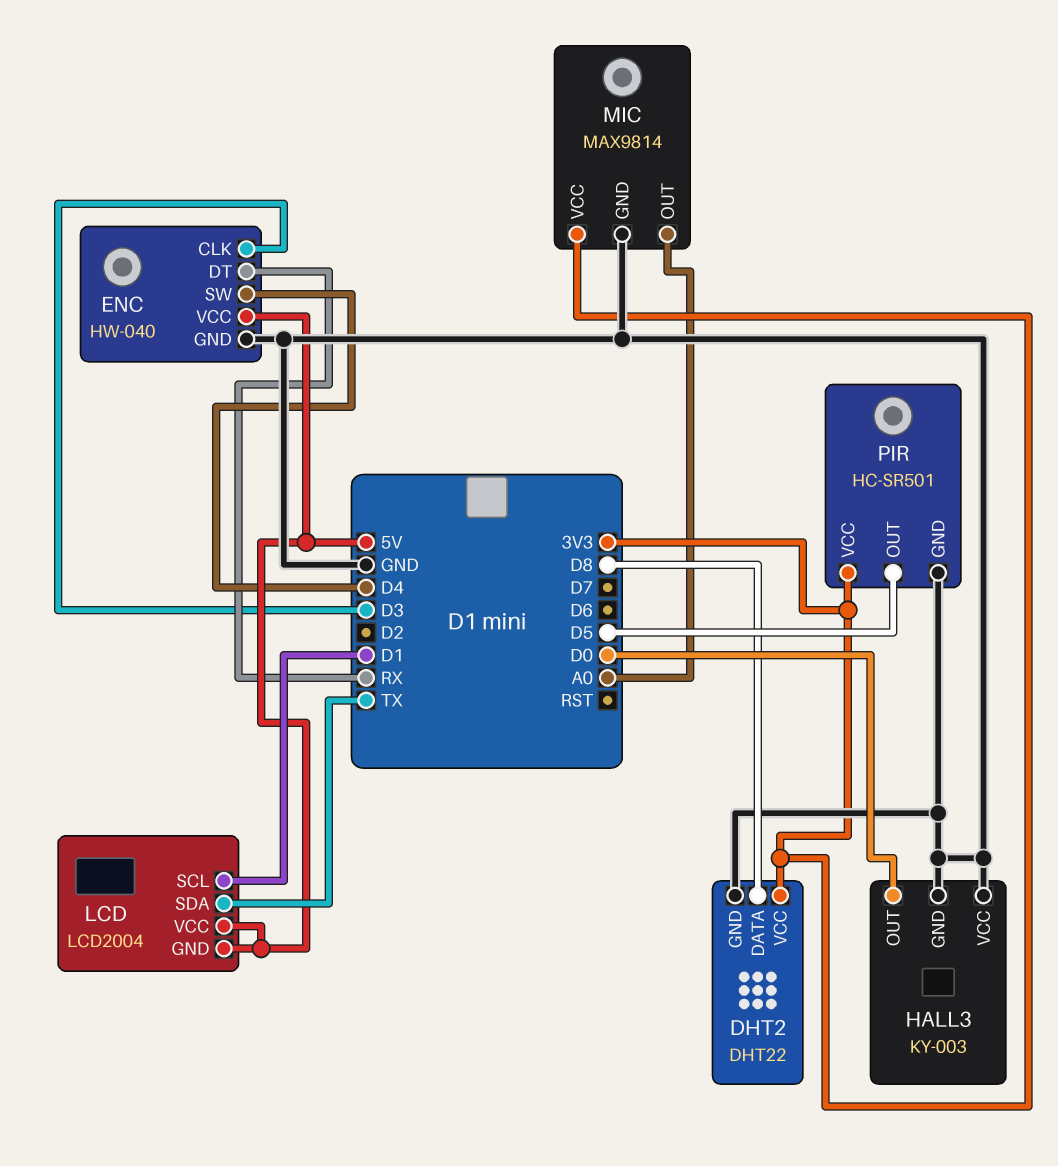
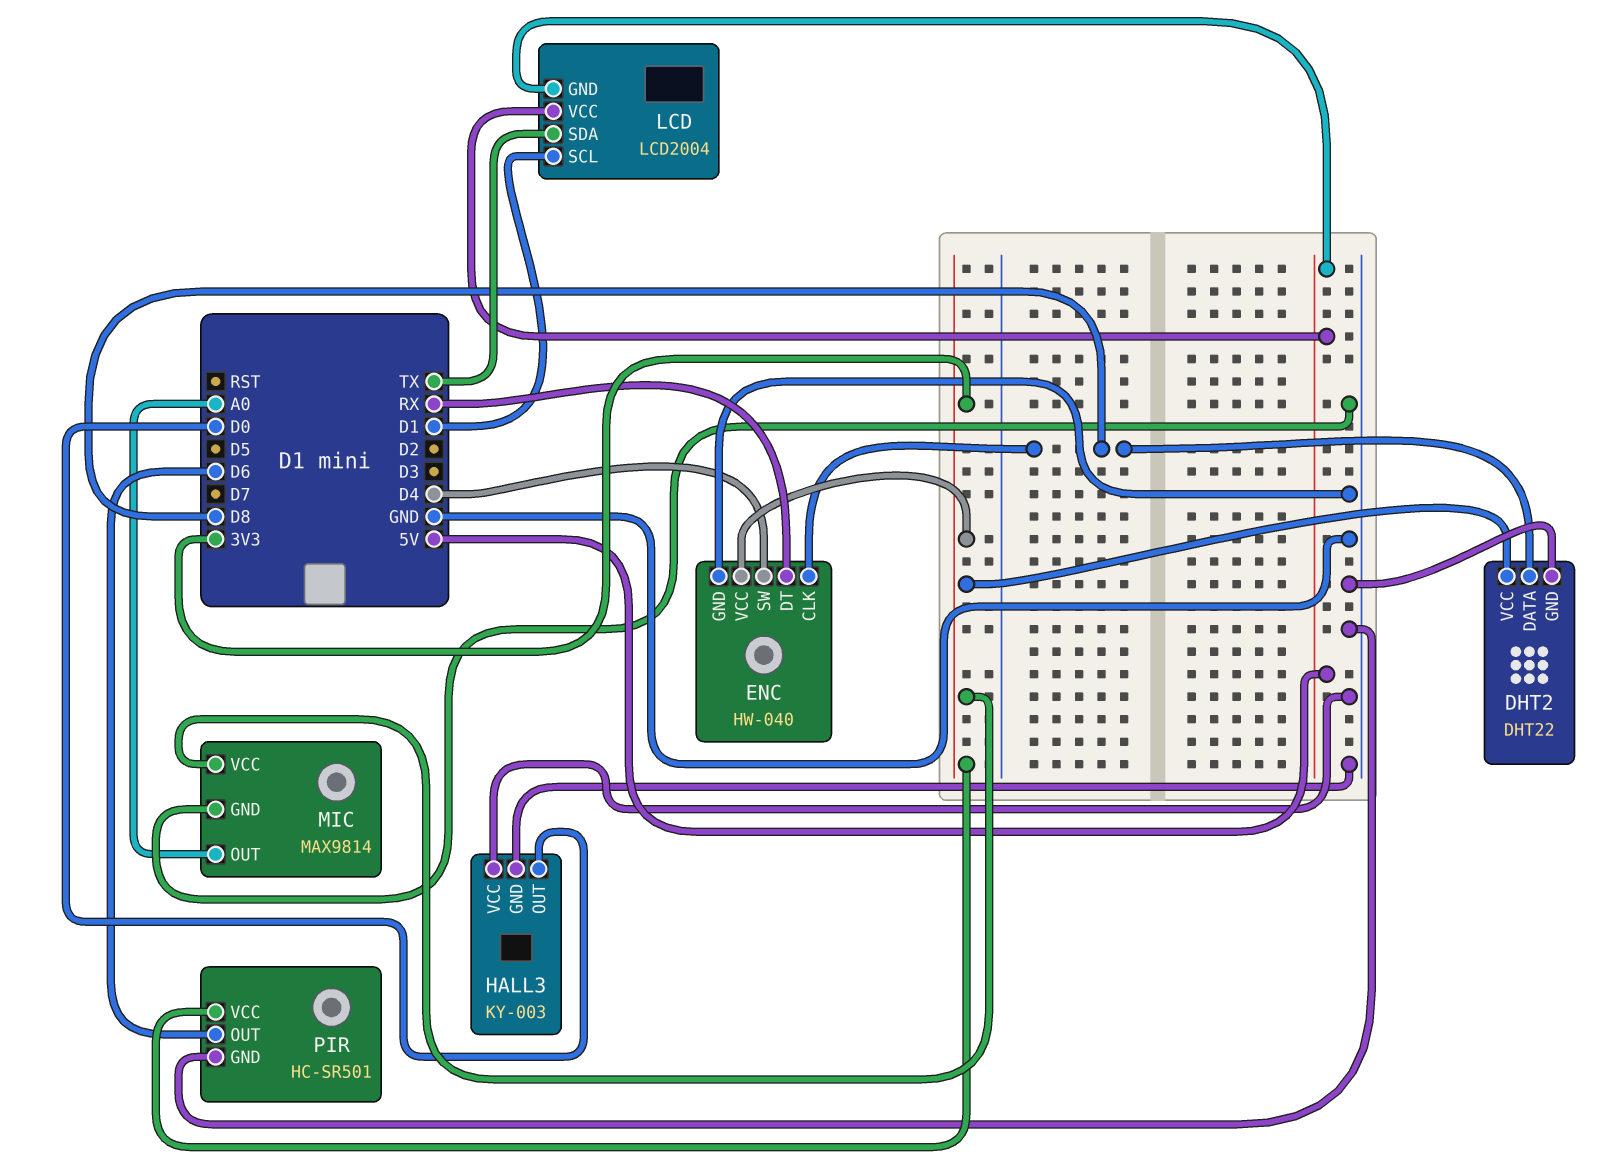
ENC pin CLK: D3 -> D8
ENC pin VCC: 5V -> 3V3
PIR pin OUT: D5 -> D6

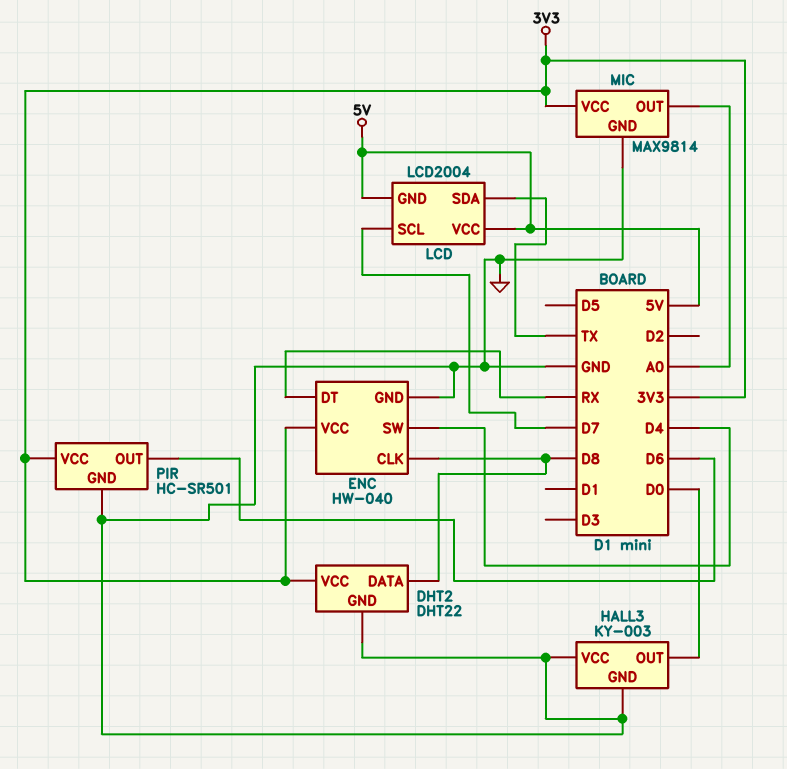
LCD pin SCL: D1 -> D7

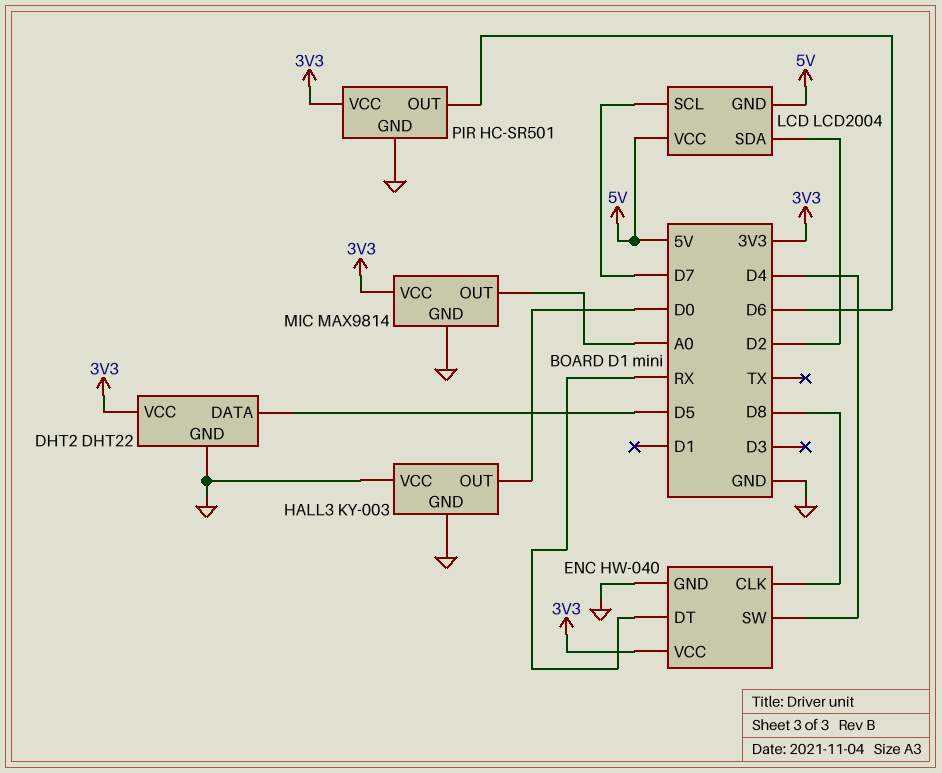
DHT2 pin DATA: D8 -> D5
LCD pin SDA: TX -> D2

